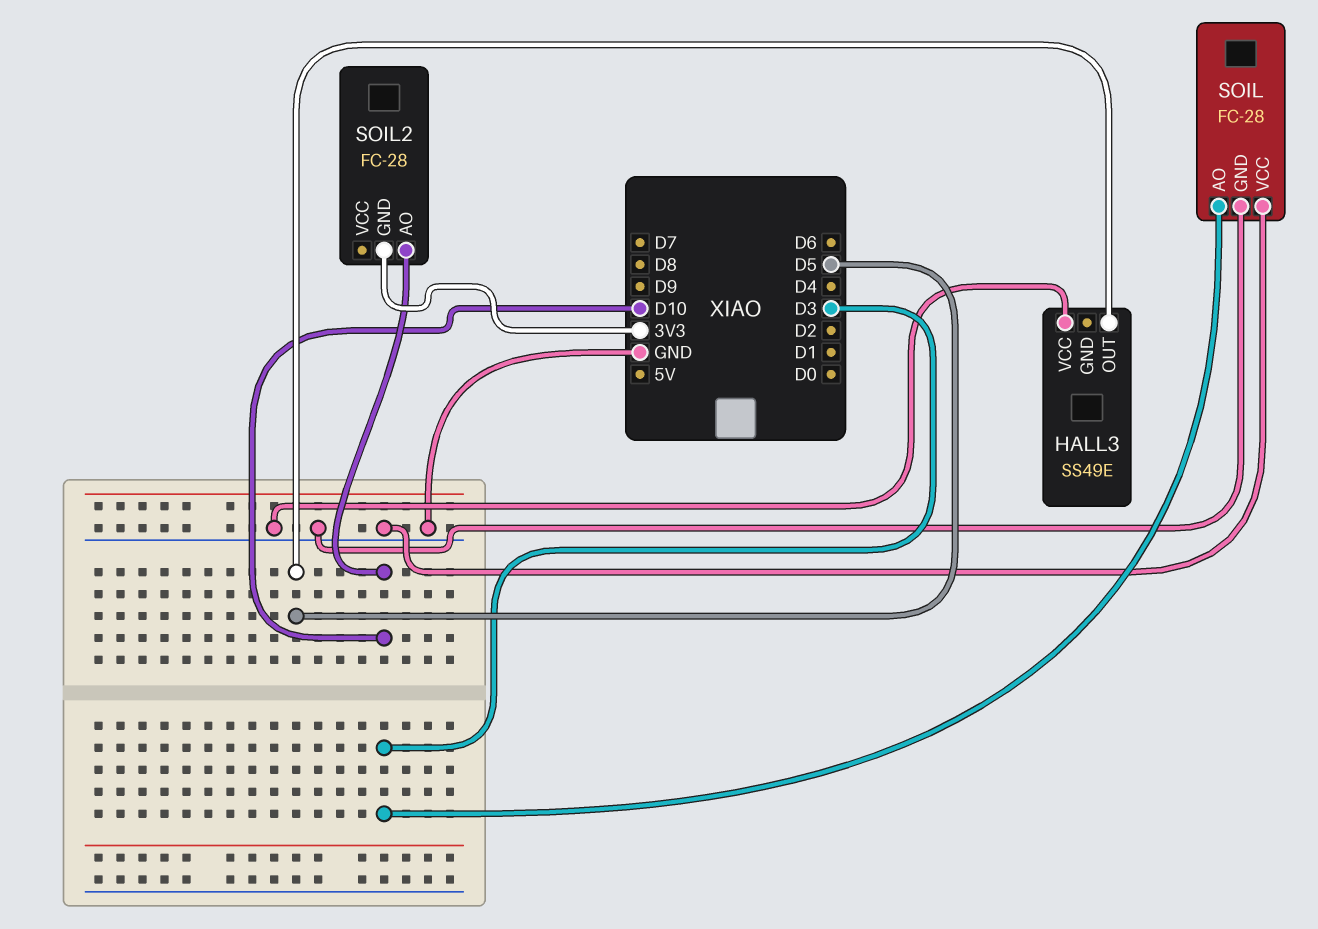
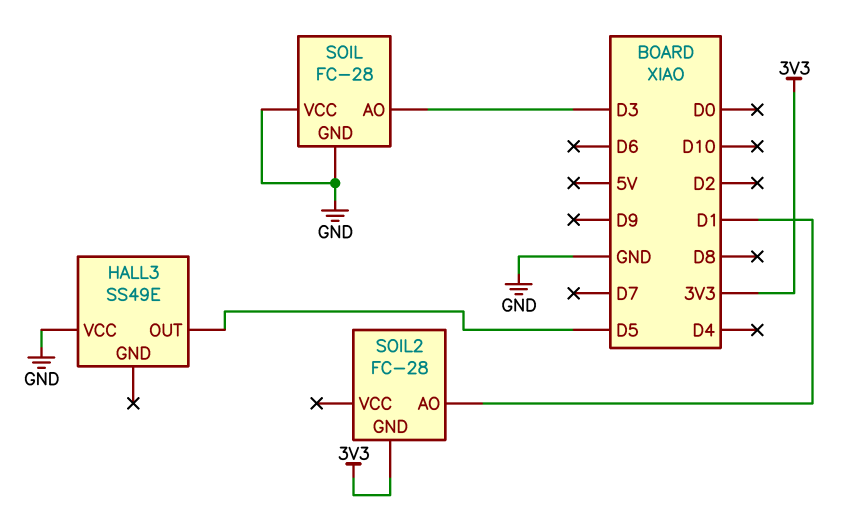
SOIL2 pin AO: D10 -> D1

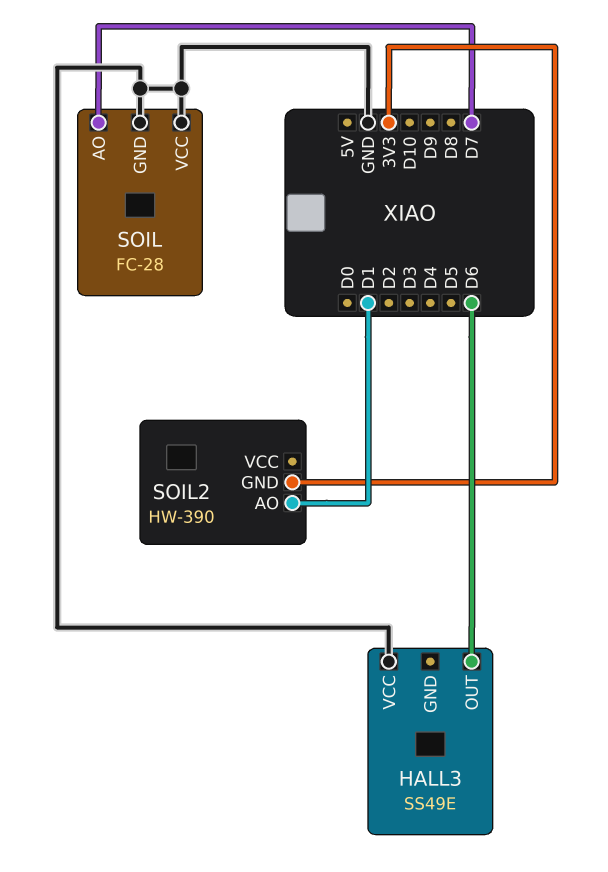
HALL3 pin OUT: D5 -> D6
SOIL pin AO: D3 -> D7
SOIL2: FC-28 -> HW-390

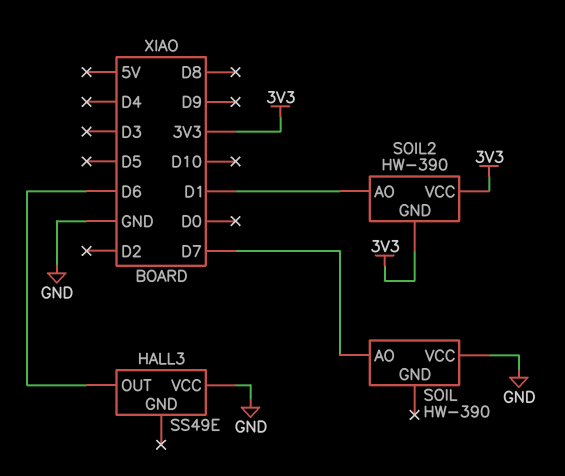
SOIL: FC-28 -> HW-390
SOIL pin GND: GND -> none
SOIL2 pin VCC: none -> 3V3

